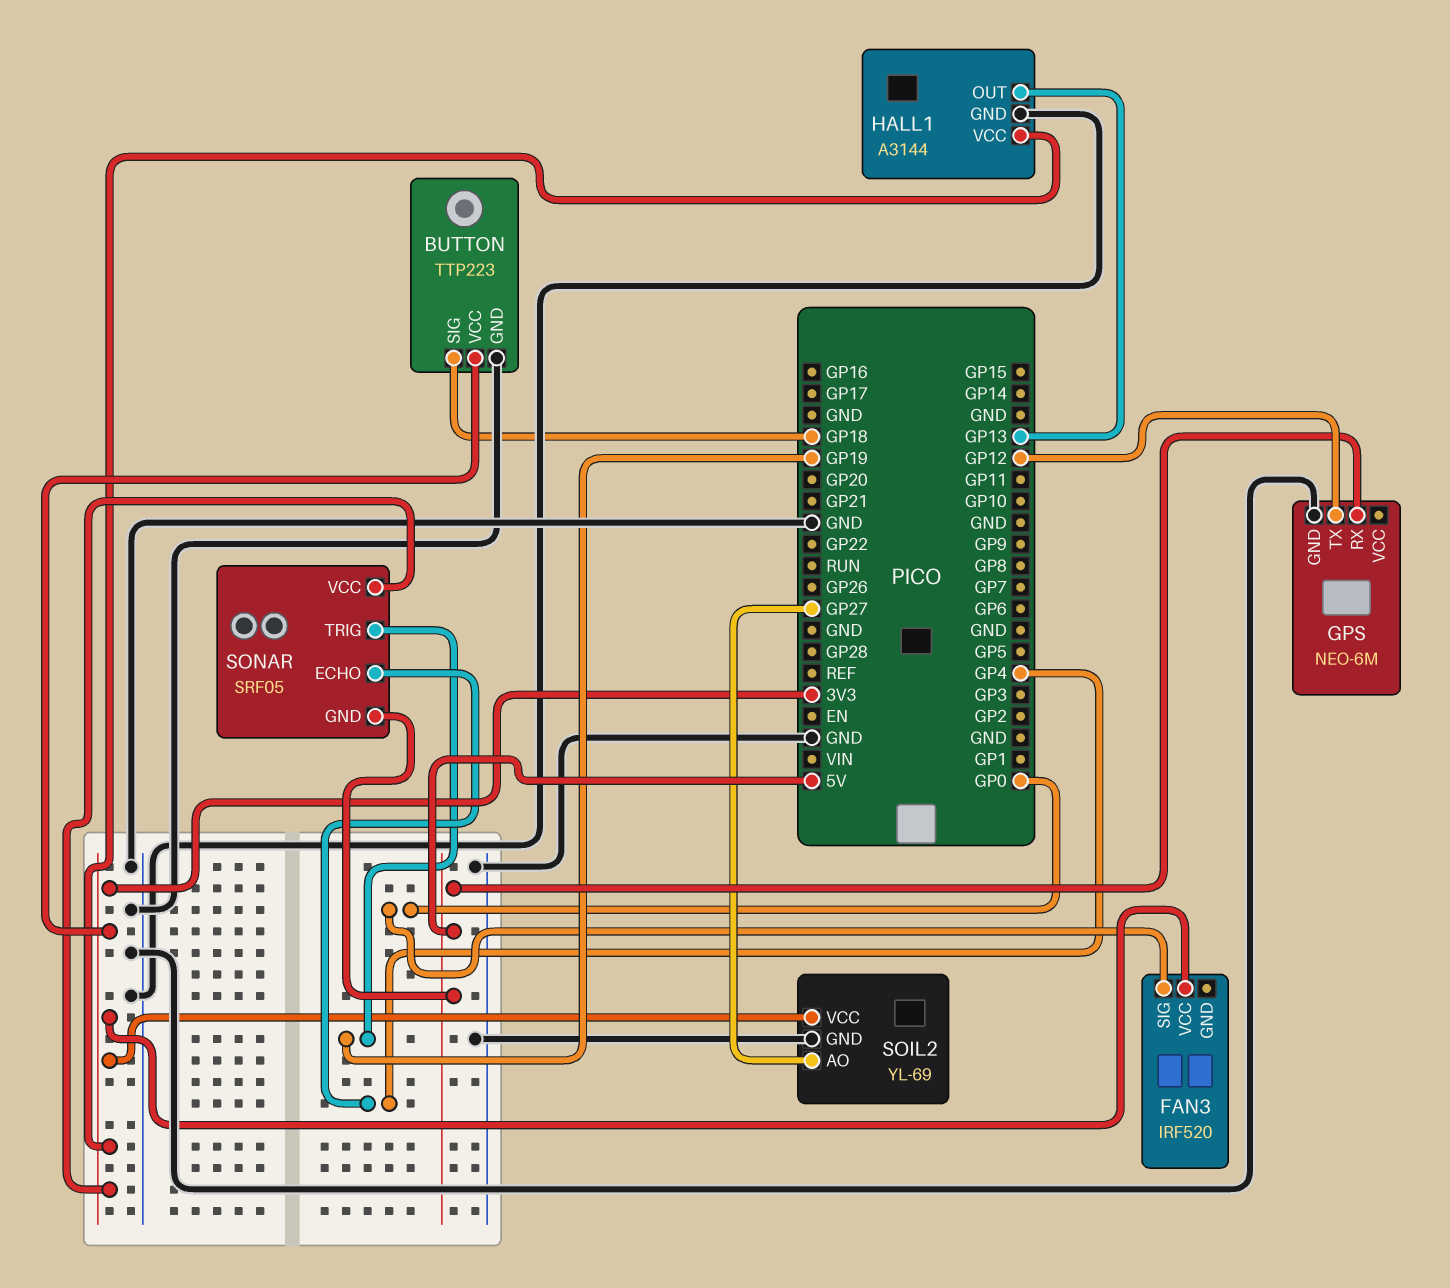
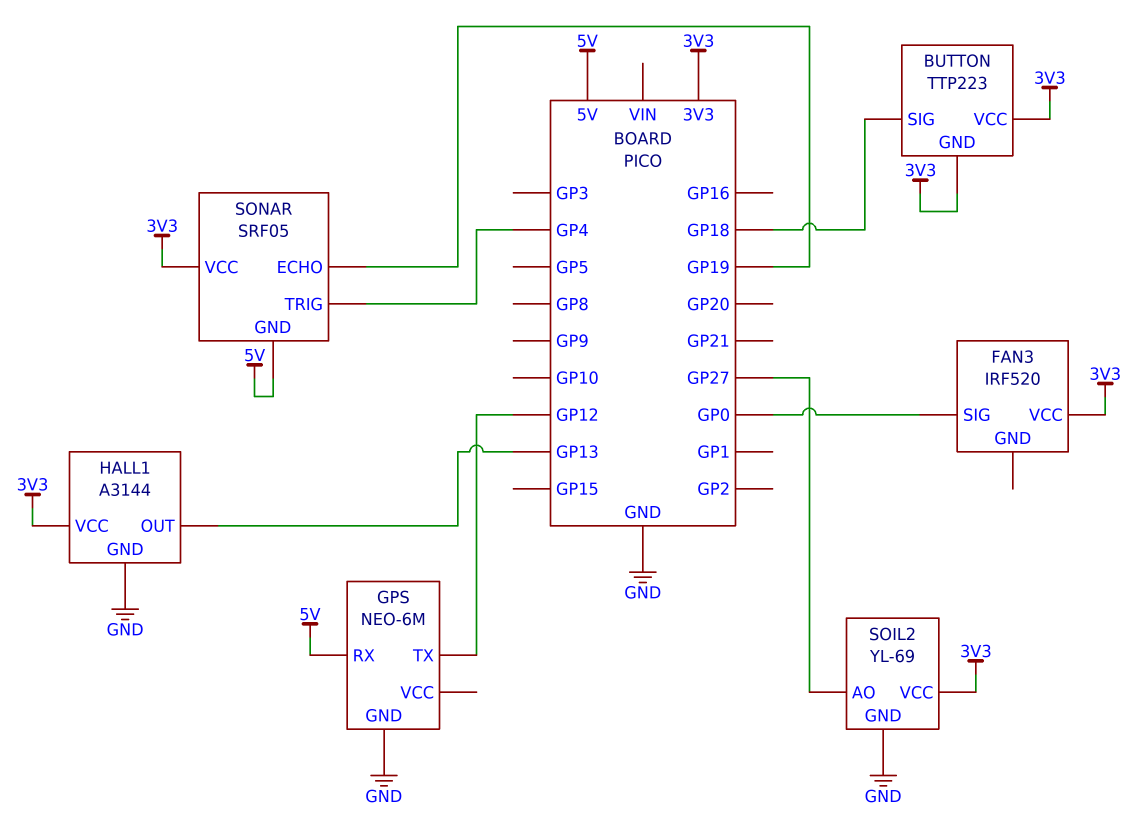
BUTTON pin GND: GND -> 3V3
SONAR pin ECHO: GP4 -> GP19
SONAR pin TRIG: GP19 -> GP4

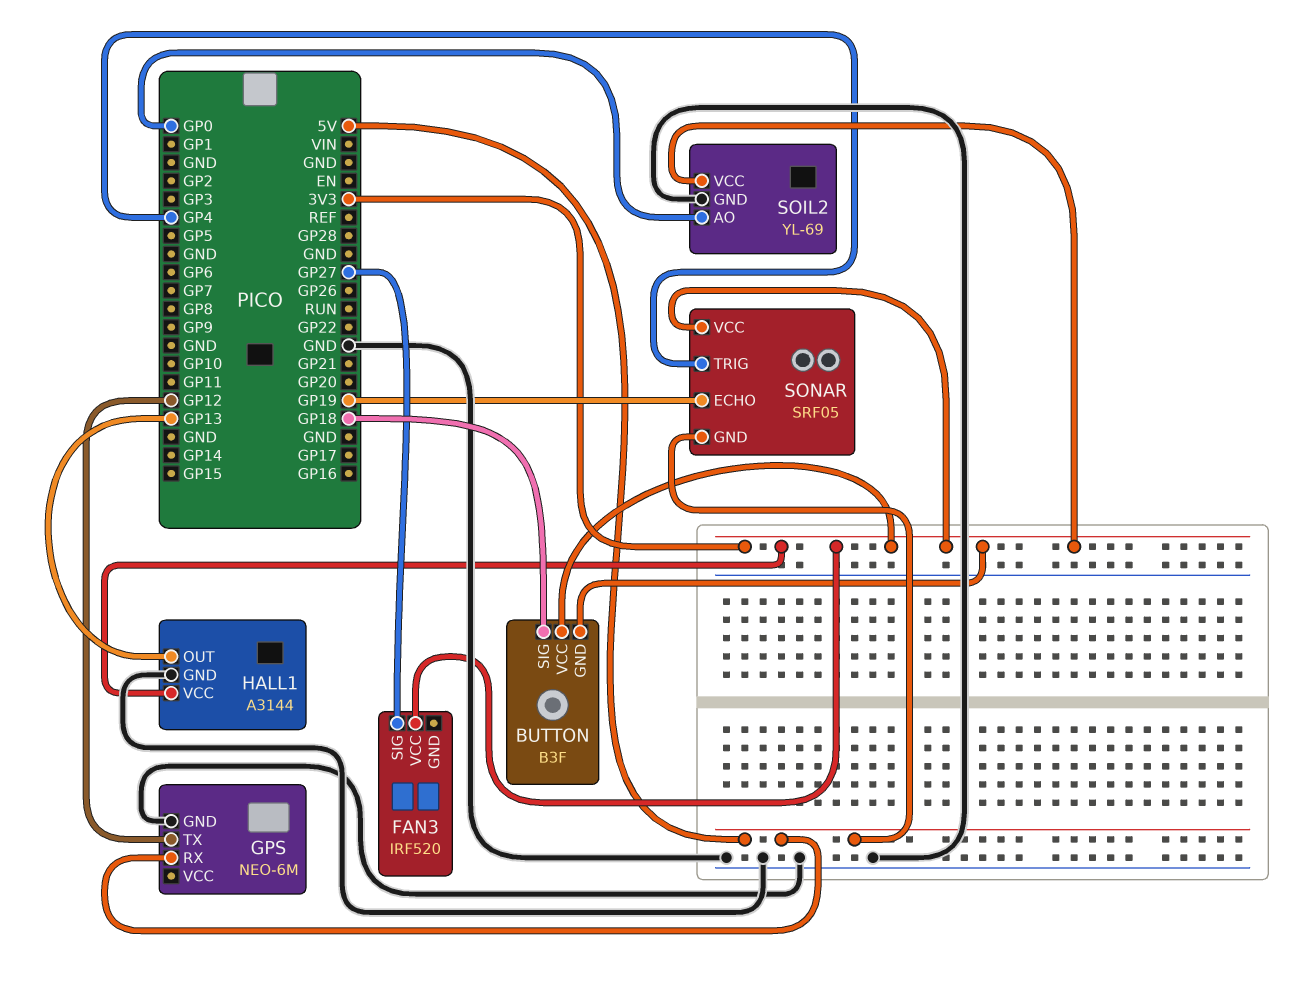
BUTTON: TTP223 -> B3F
FAN3 pin SIG: GP0 -> GP27
SOIL2 pin AO: GP27 -> GP0

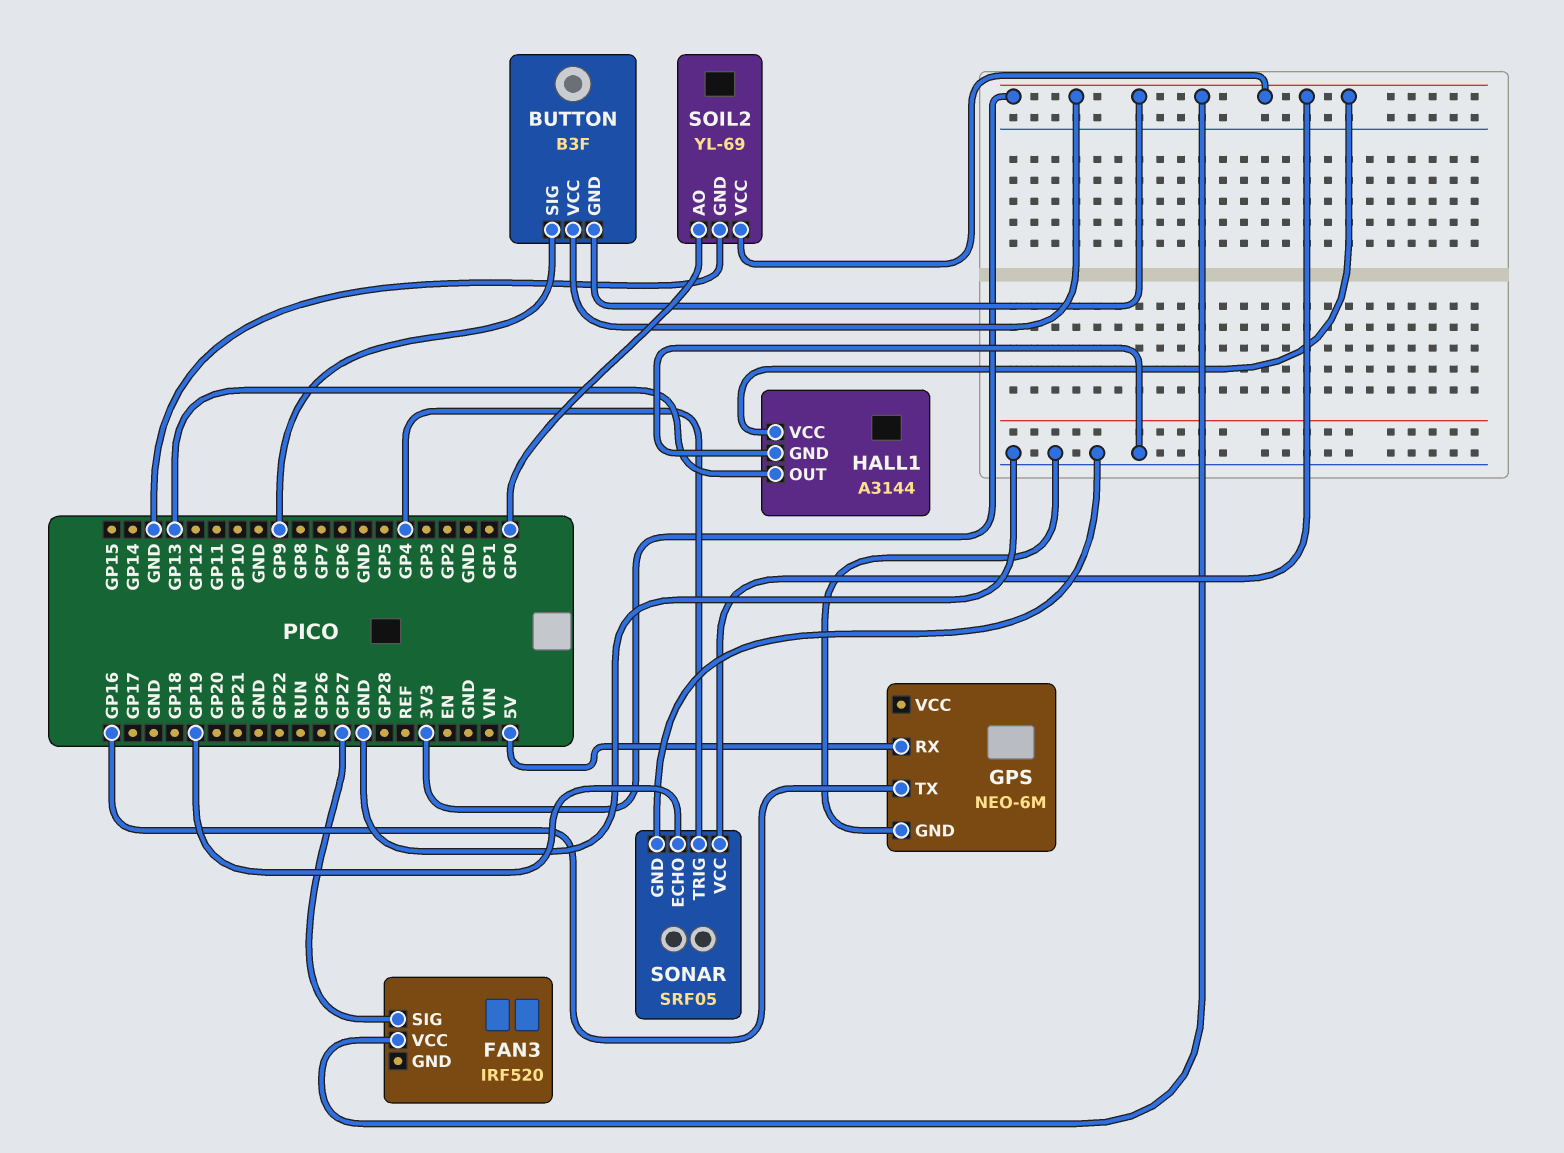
BUTTON pin SIG: GP18 -> GP9
GPS pin TX: GP12 -> GP16
SONAR pin GND: 5V -> GND

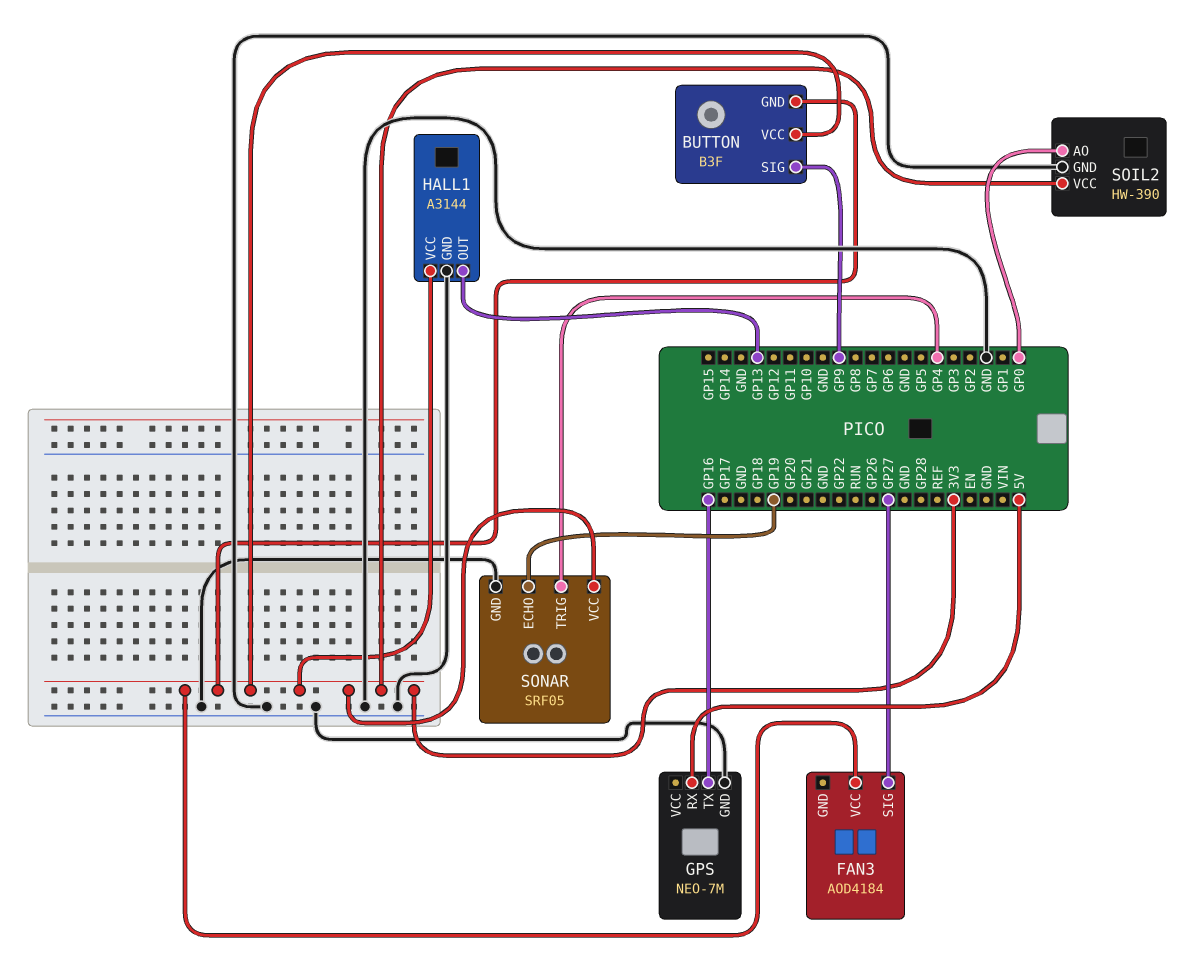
FAN3: IRF520 -> AOD4184
GPS: NEO-6M -> NEO-7M
SOIL2: YL-69 -> HW-390

